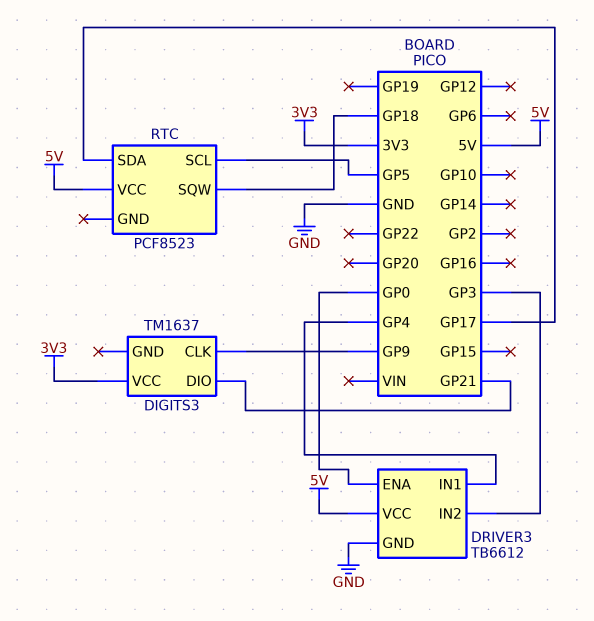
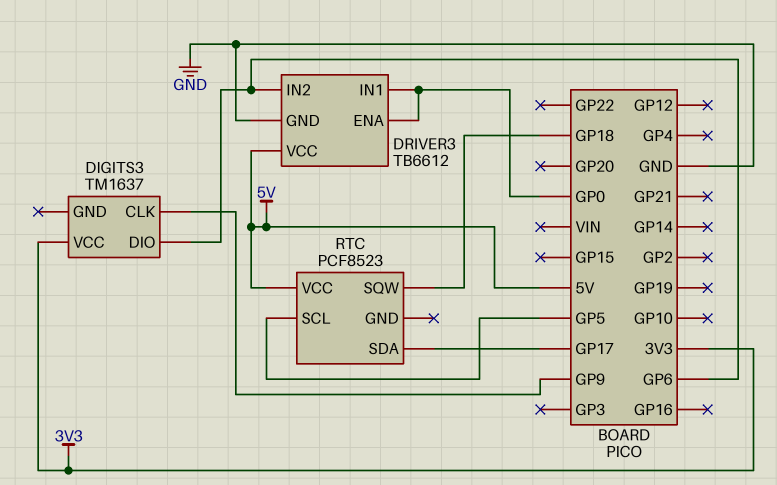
DIGITS3 pin DIO: GP21 -> GP6
DRIVER3 pin IN1: GP4 -> GP0
DRIVER3 pin IN2: GP3 -> GP6

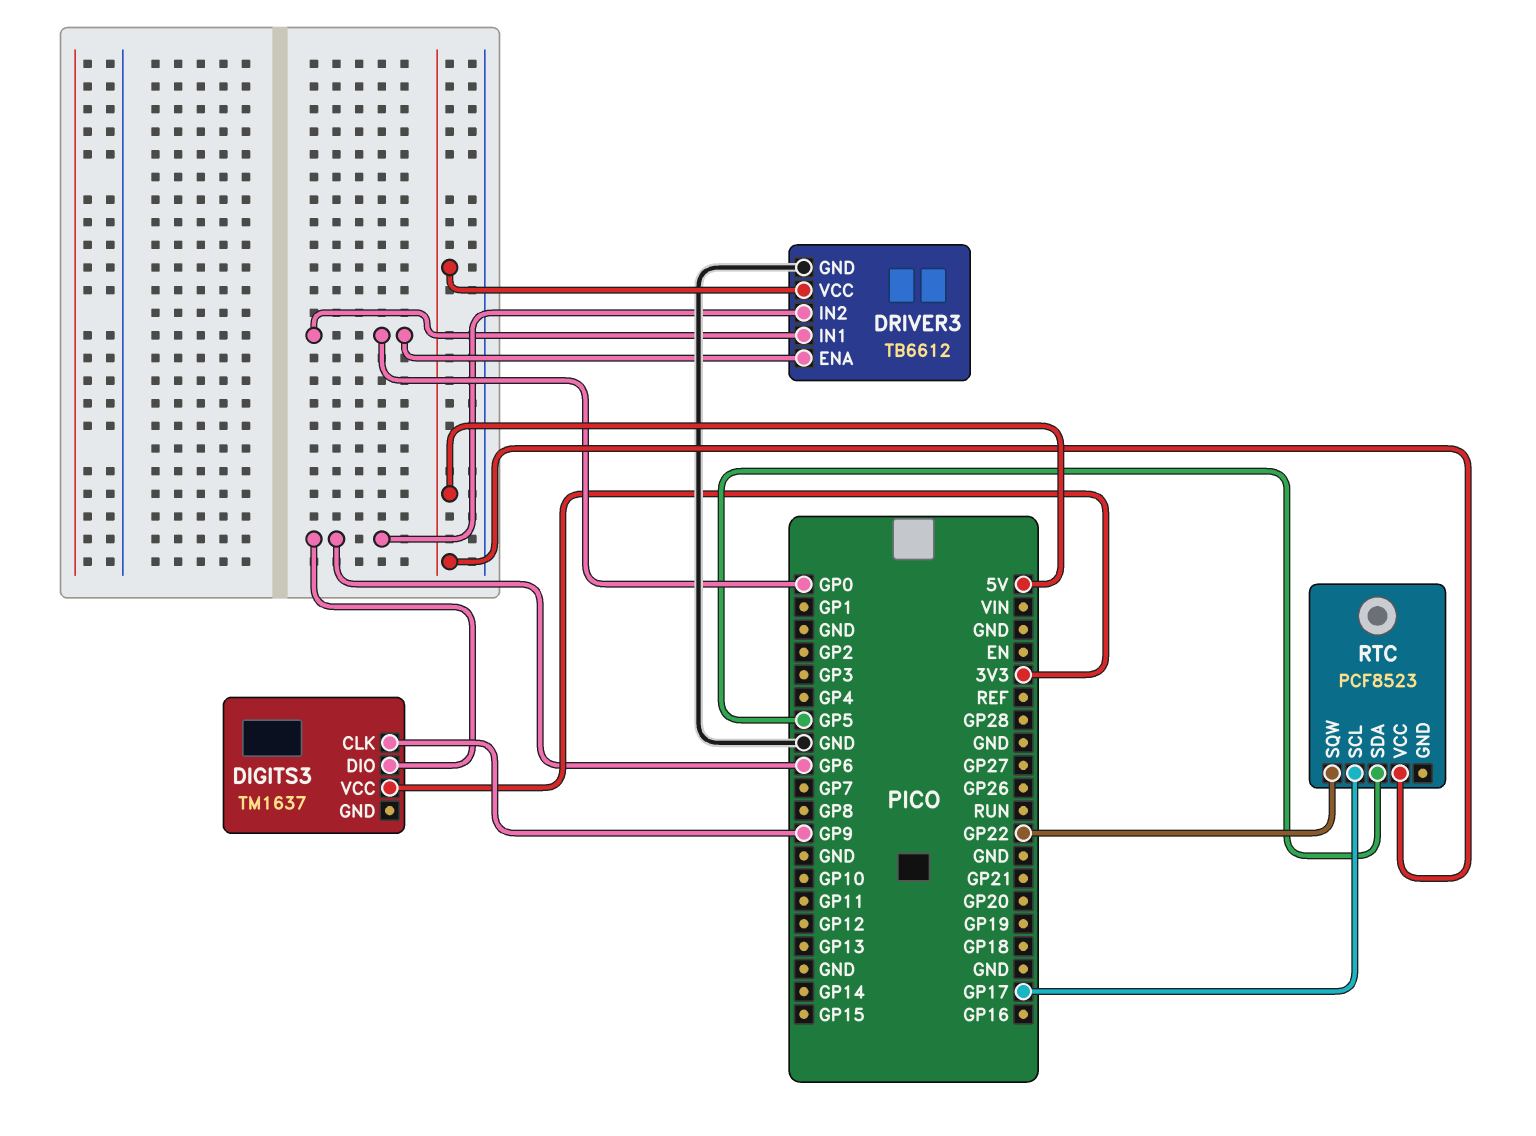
RTC pin SCL: GP5 -> GP17
RTC pin SDA: GP17 -> GP5
RTC pin SQW: GP18 -> GP22

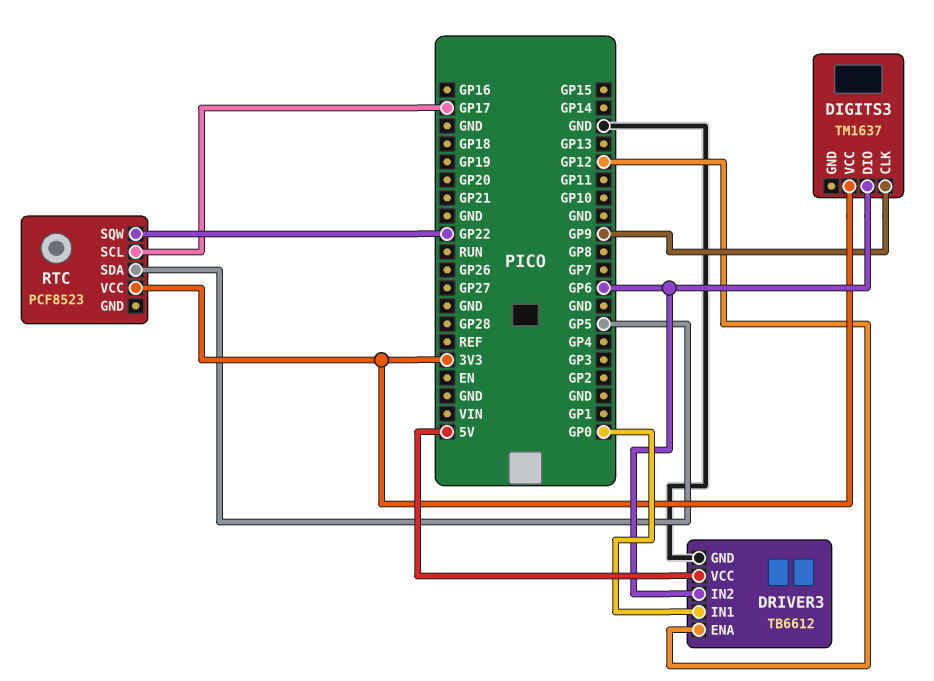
DRIVER3 pin ENA: GP0 -> GP12
RTC pin VCC: 5V -> 3V3

